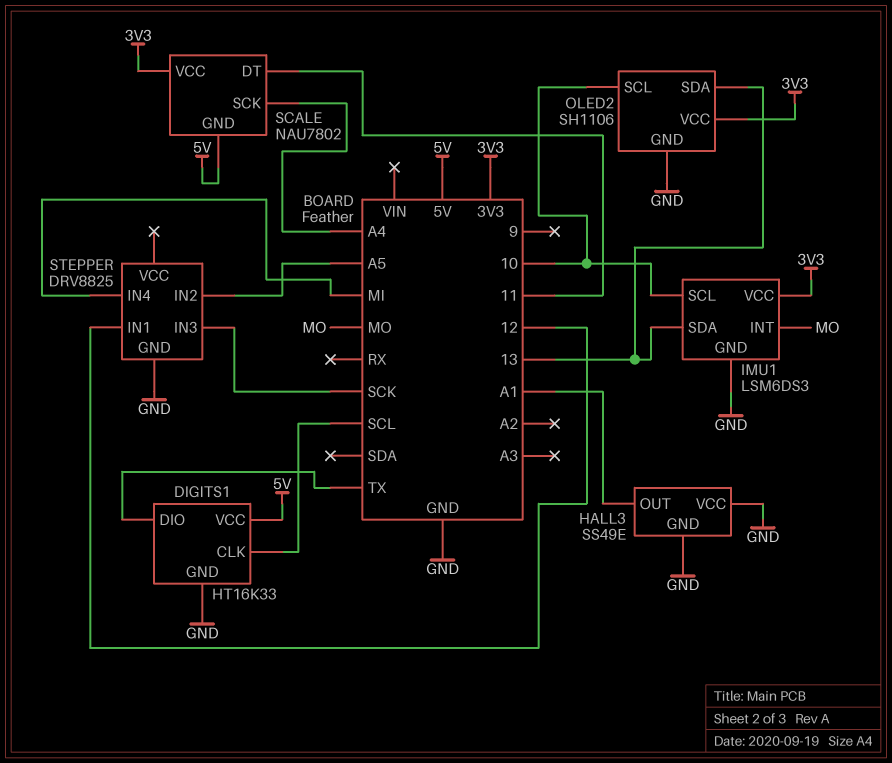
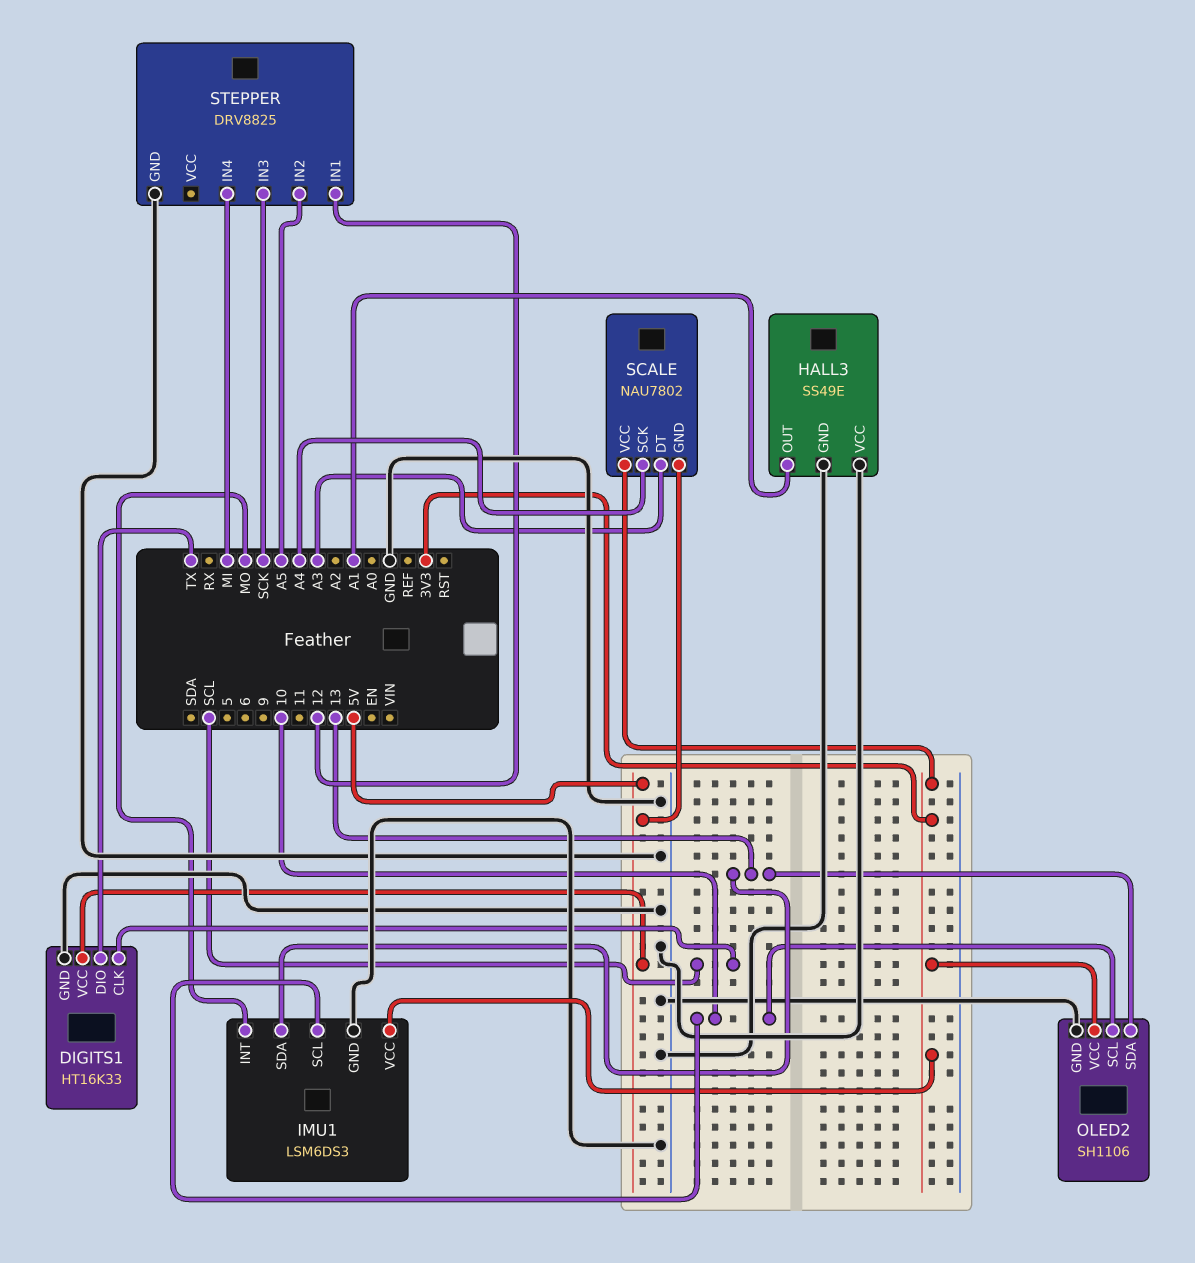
SCALE pin DT: 11 -> A3

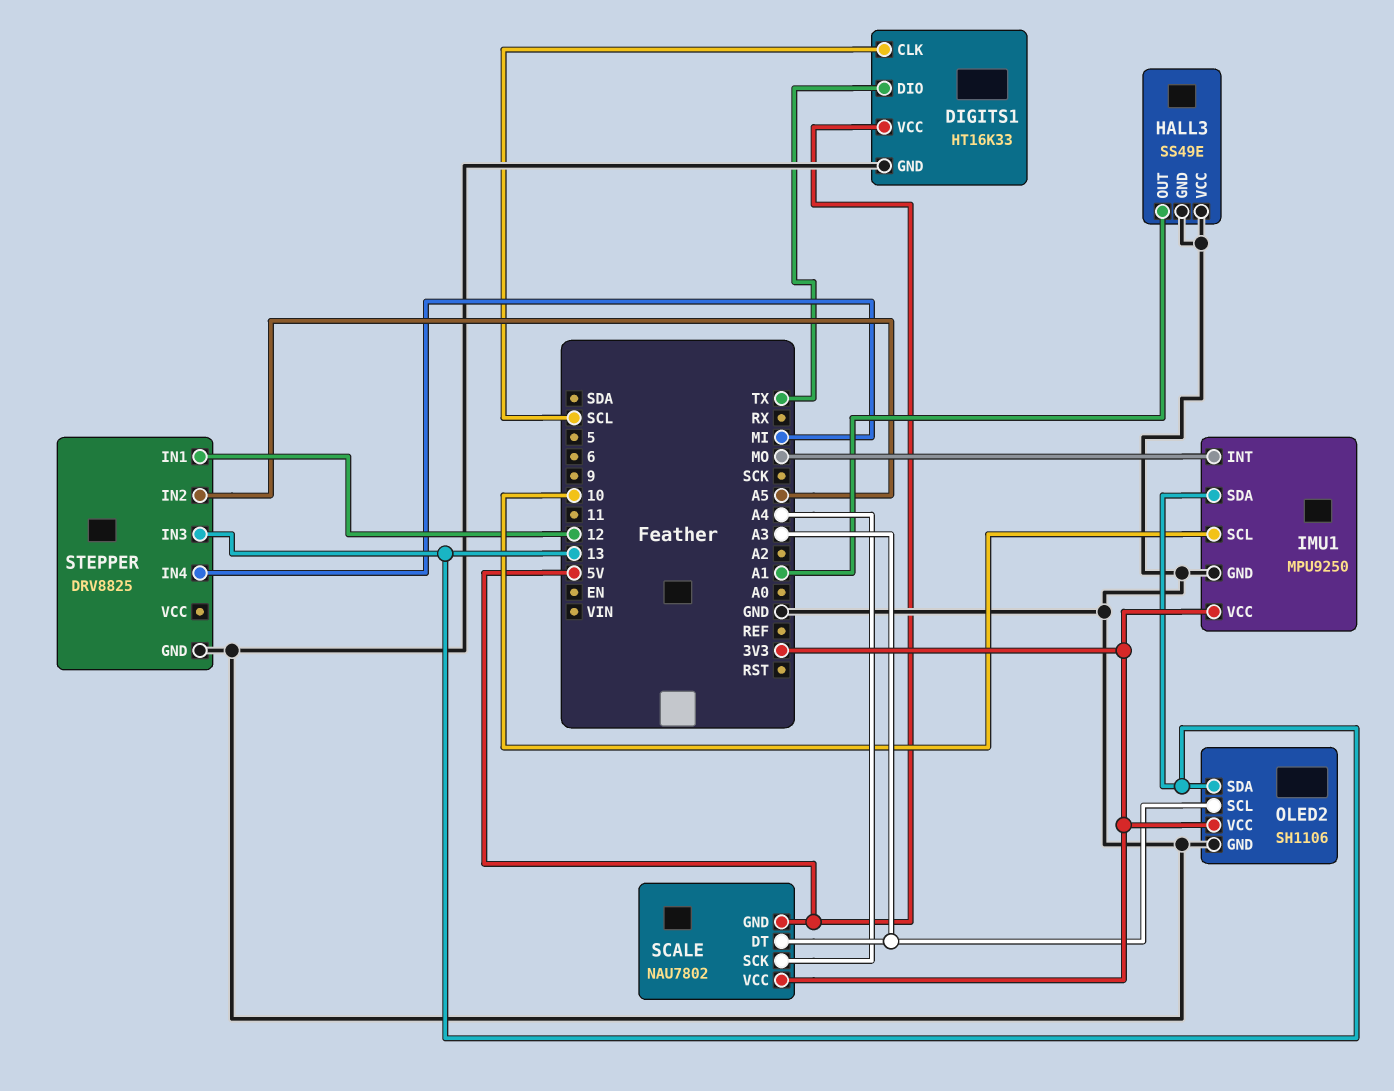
IMU1: LSM6DS3 -> MPU9250
OLED2 pin SCL: 10 -> A3
STEPPER pin IN3: SCK -> 13

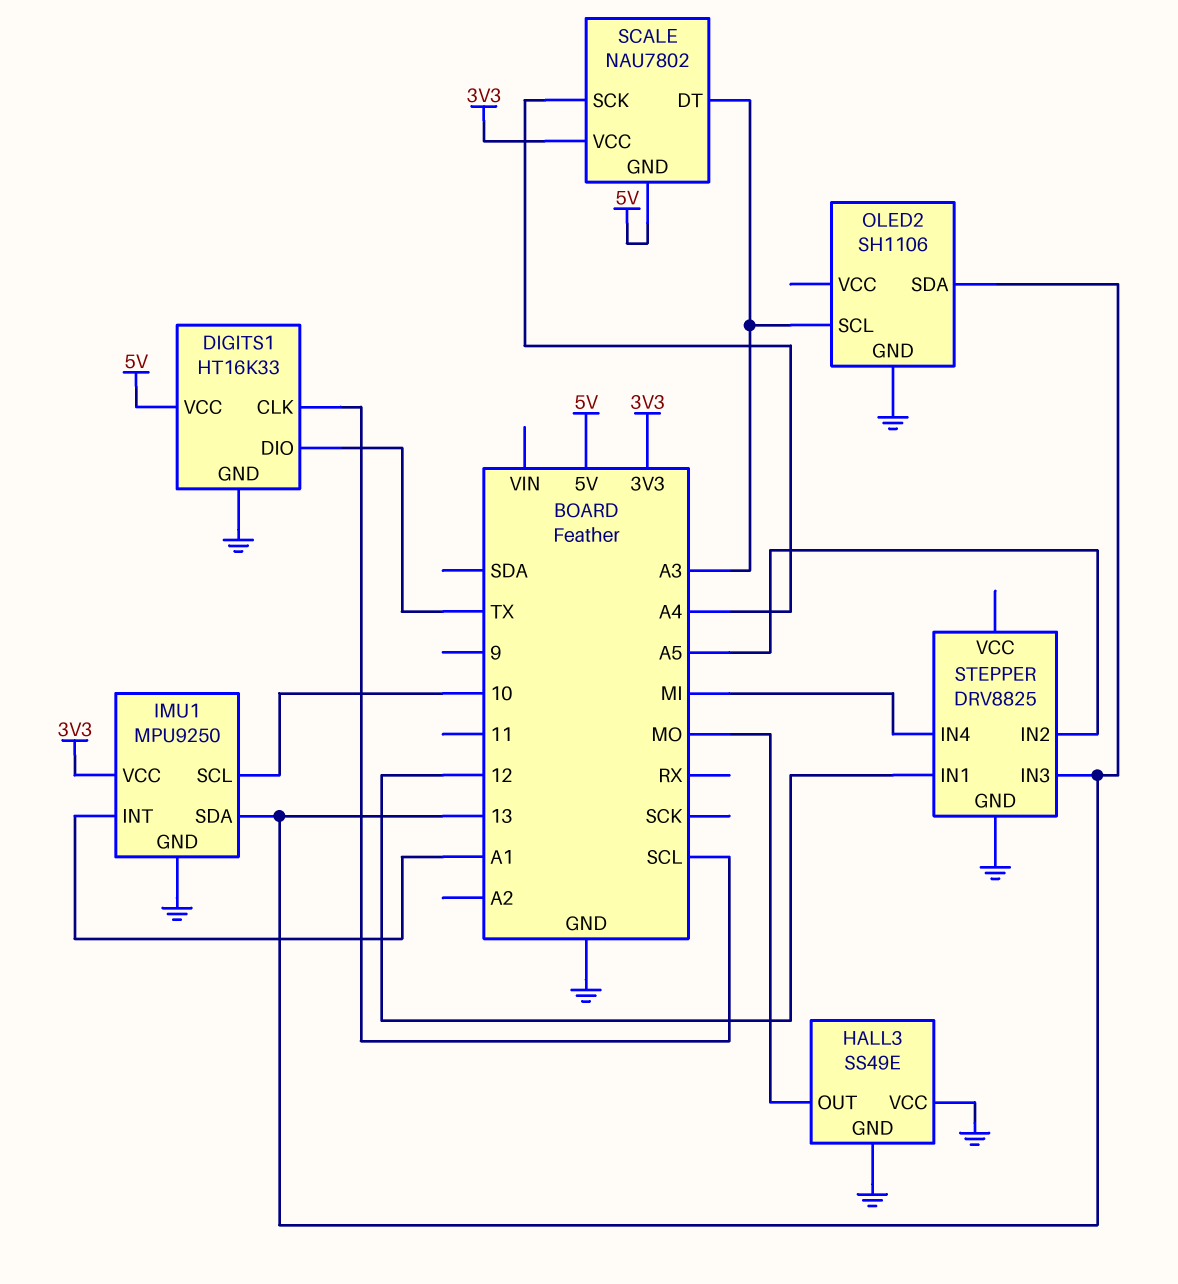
HALL3 pin OUT: A1 -> MO
IMU1 pin INT: MO -> A1
OLED2 pin VCC: 3V3 -> none

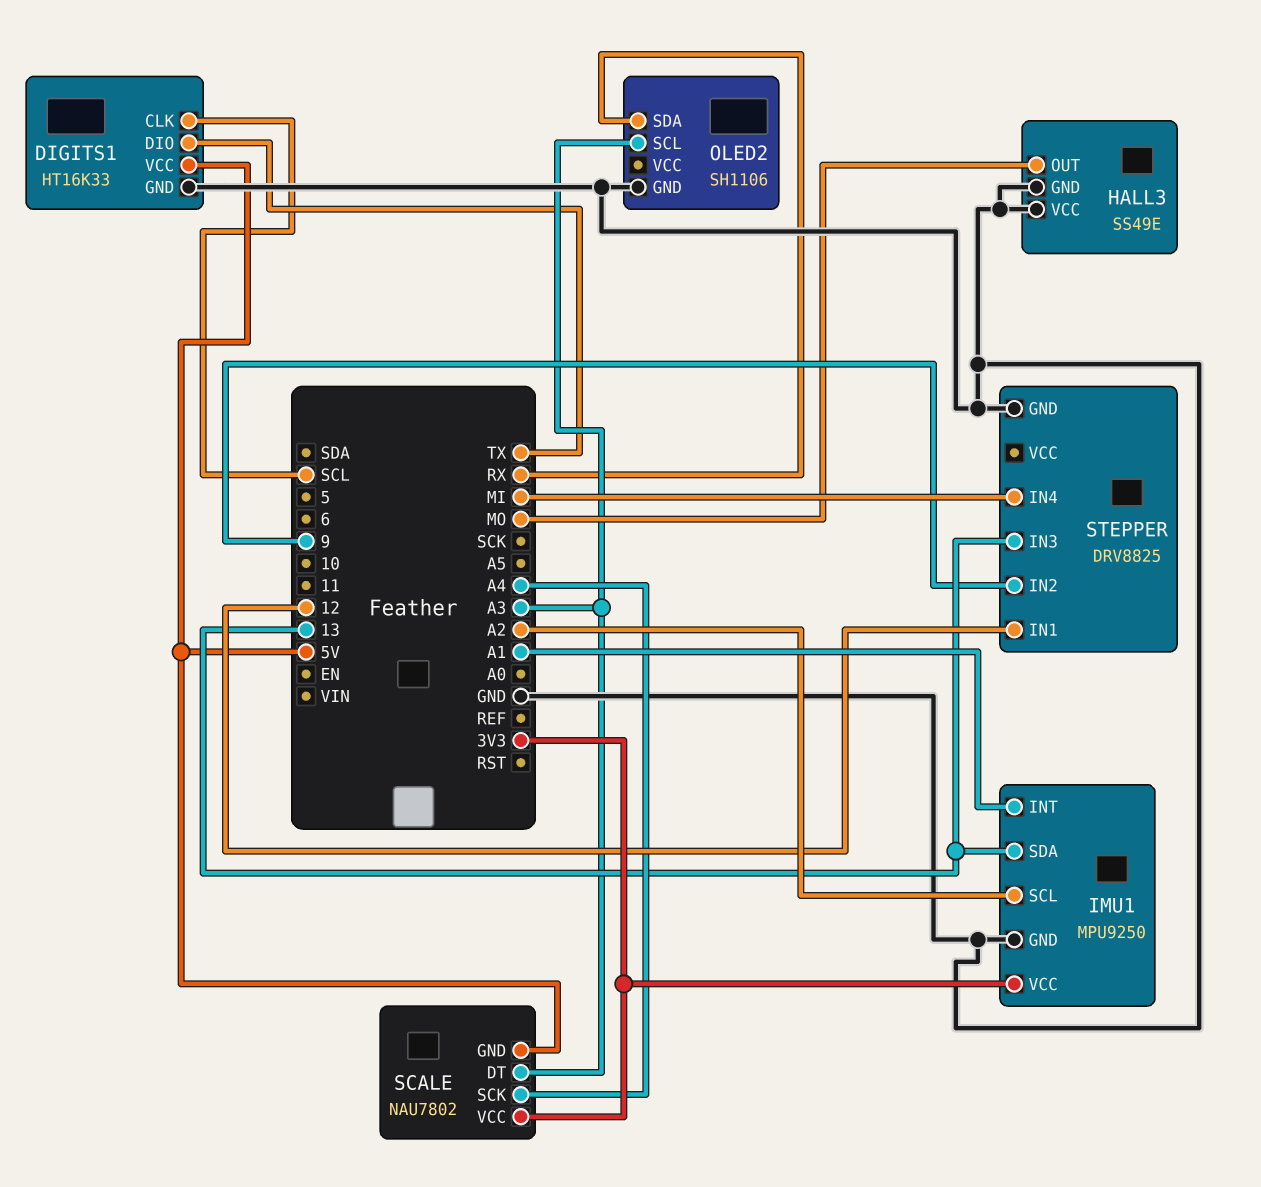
IMU1 pin SCL: 10 -> A2
OLED2 pin SDA: 13 -> RX
STEPPER pin IN2: A5 -> 9

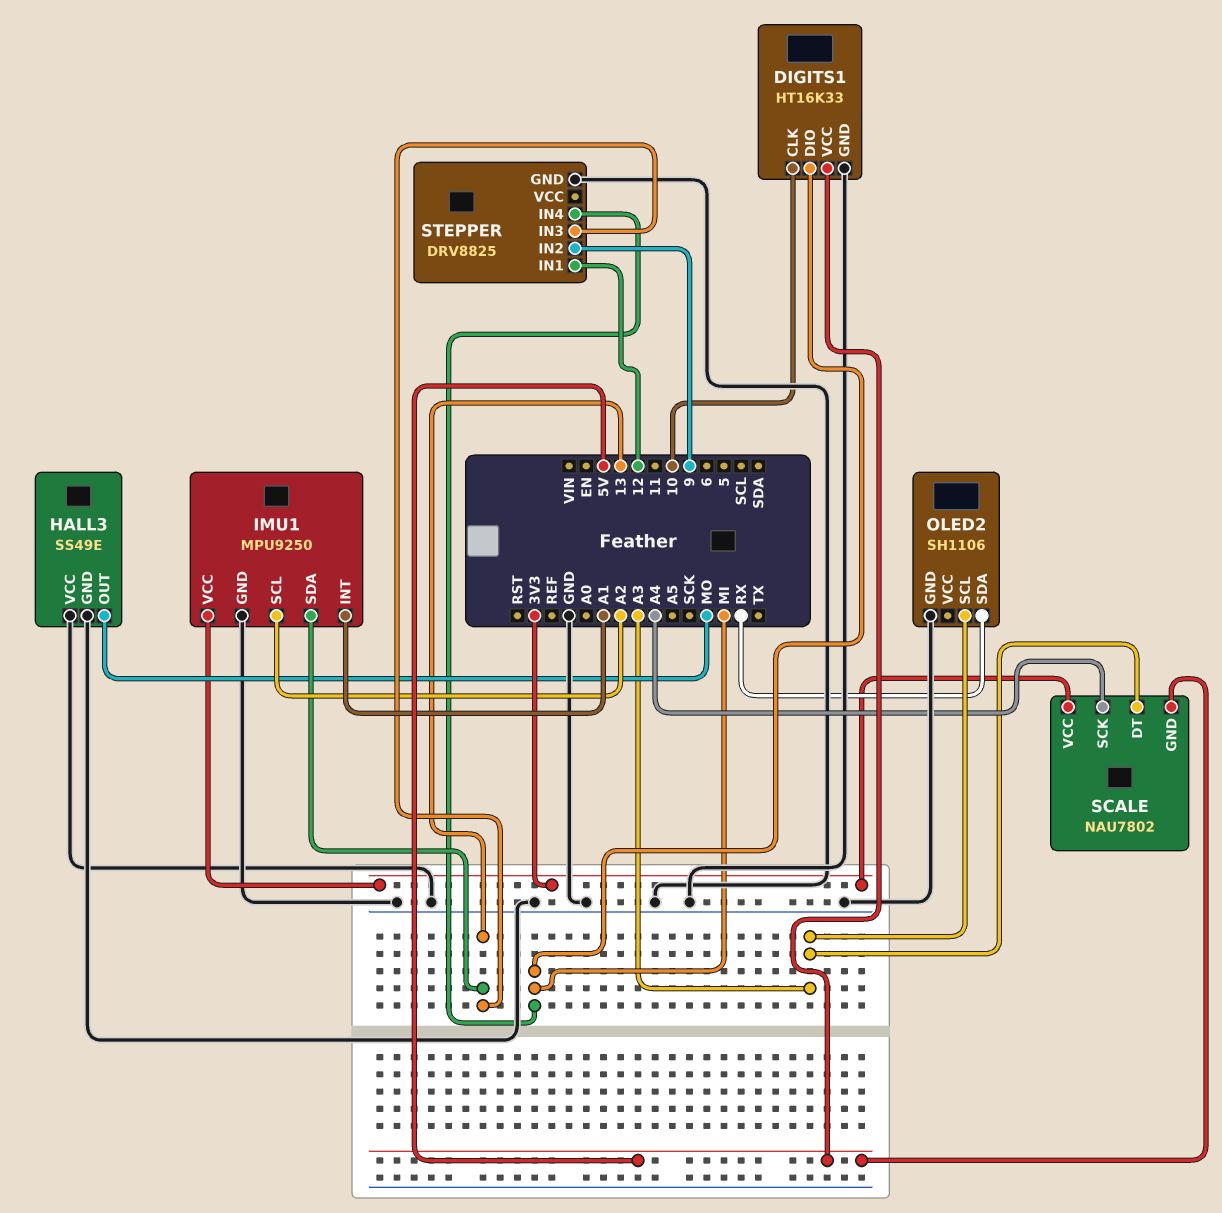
DIGITS1 pin CLK: SCL -> 10
DIGITS1 pin DIO: TX -> MI

